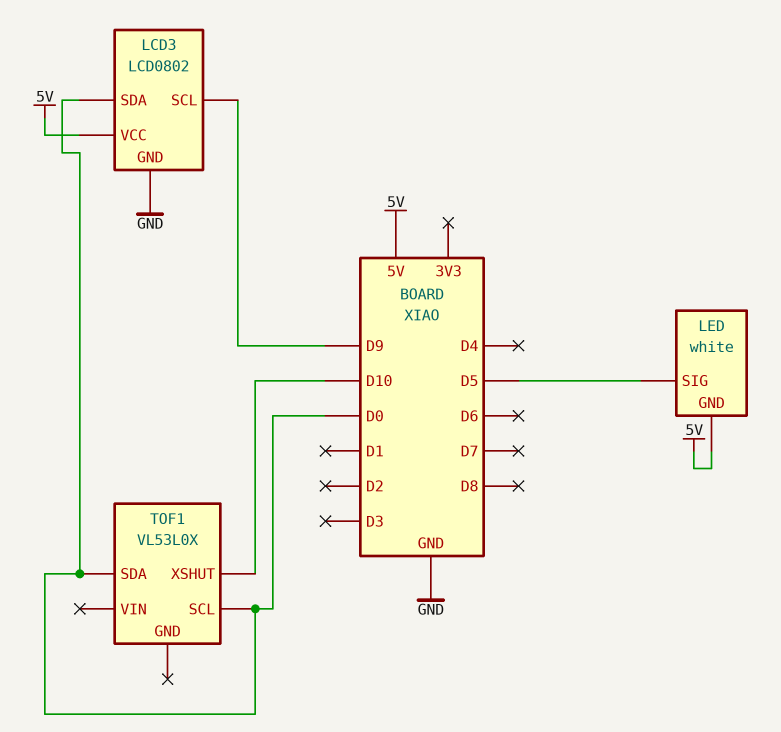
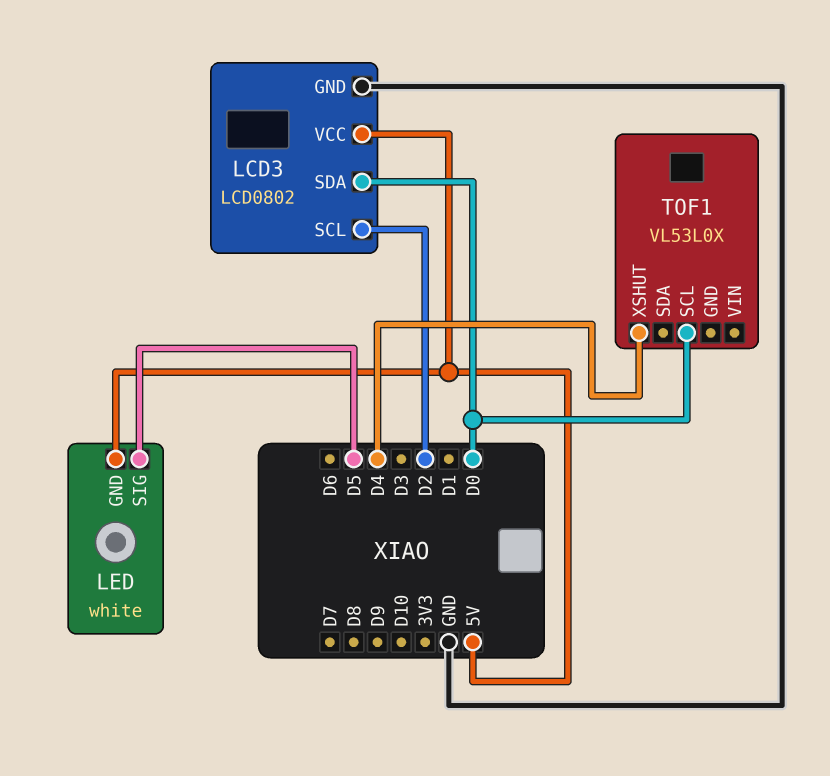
LCD3 pin SCL: D9 -> D2
TOF1 pin SDA: D0 -> none
TOF1 pin XSHUT: D10 -> D4

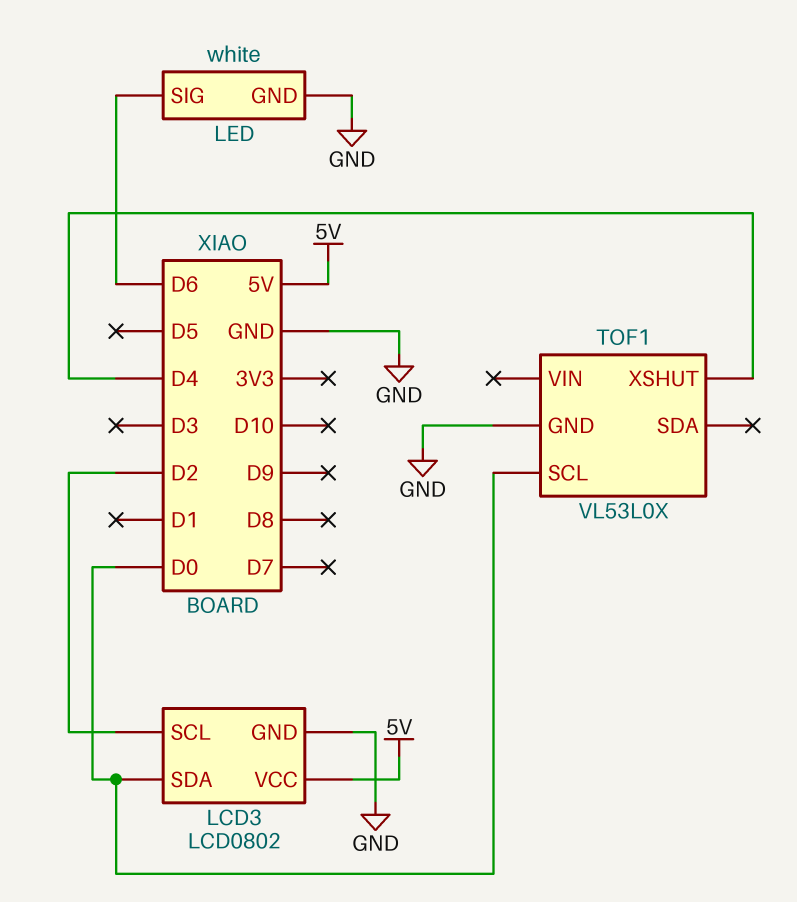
LED pin GND: 5V -> GND
LED pin SIG: D5 -> D6
TOF1 pin GND: none -> GND

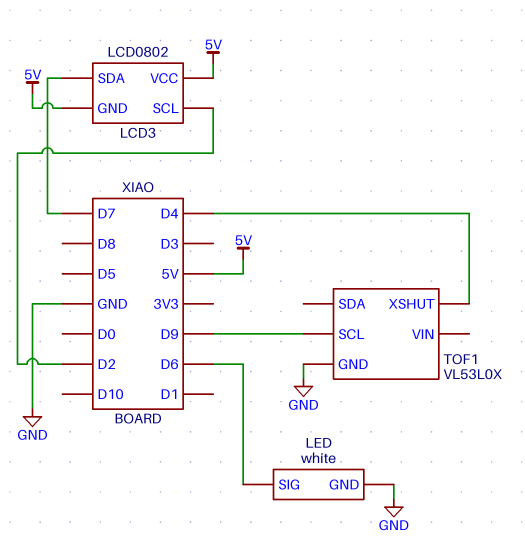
LCD3 pin GND: GND -> 5V
LCD3 pin SDA: D0 -> D7
TOF1 pin SCL: D0 -> D9

